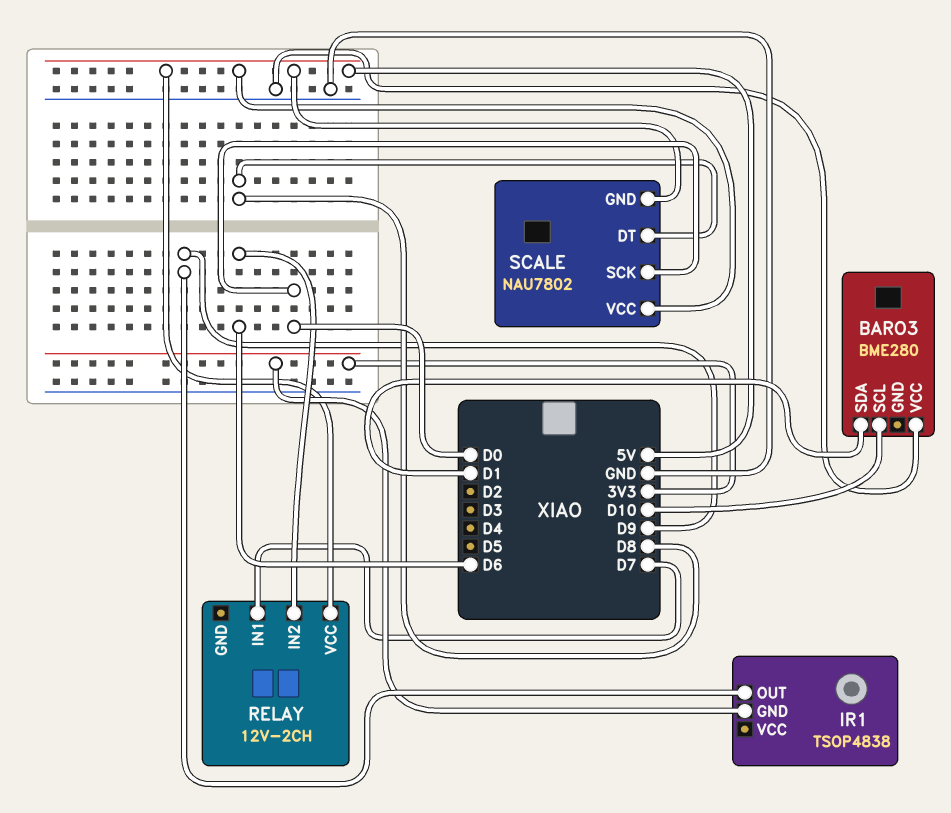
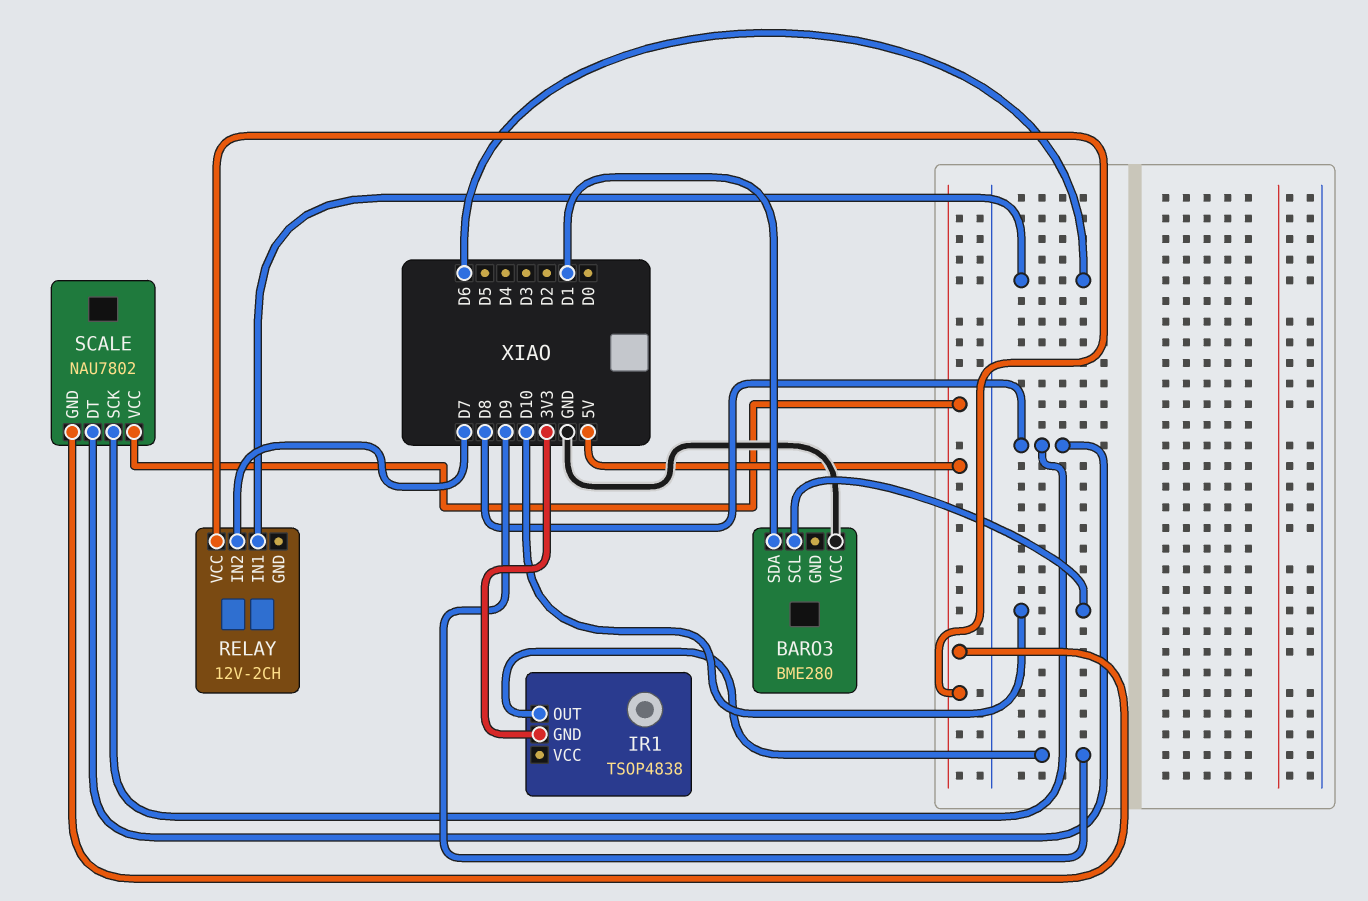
RELAY pin IN1: D7 -> D6
RELAY pin IN2: D6 -> D7
SCALE pin SCK: D0 -> D8

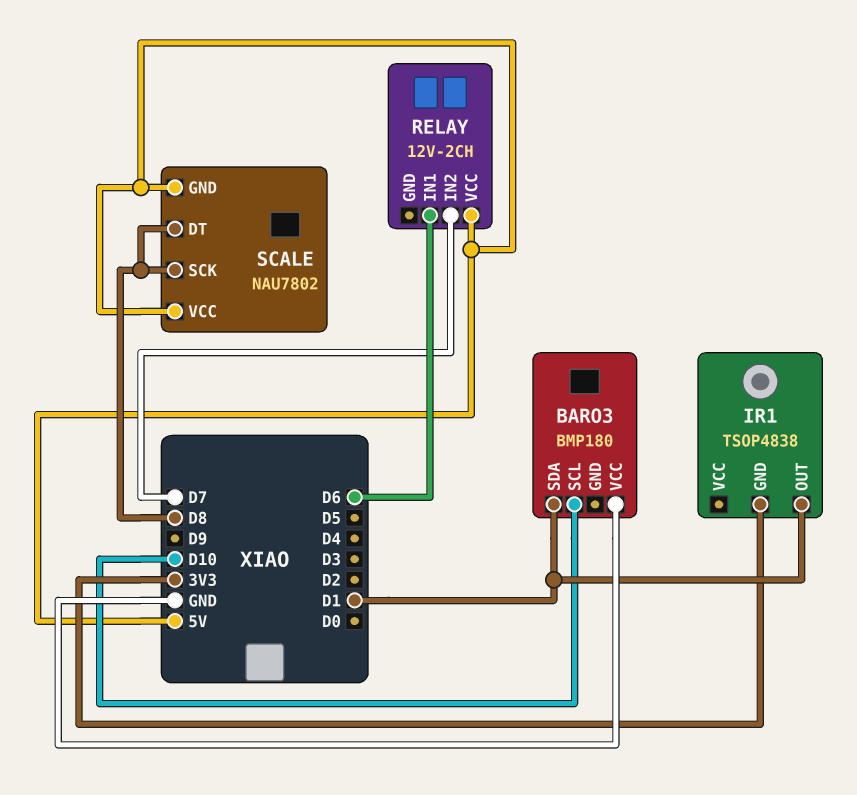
BARO3: BME280 -> BMP180
IR1 pin OUT: D9 -> D1

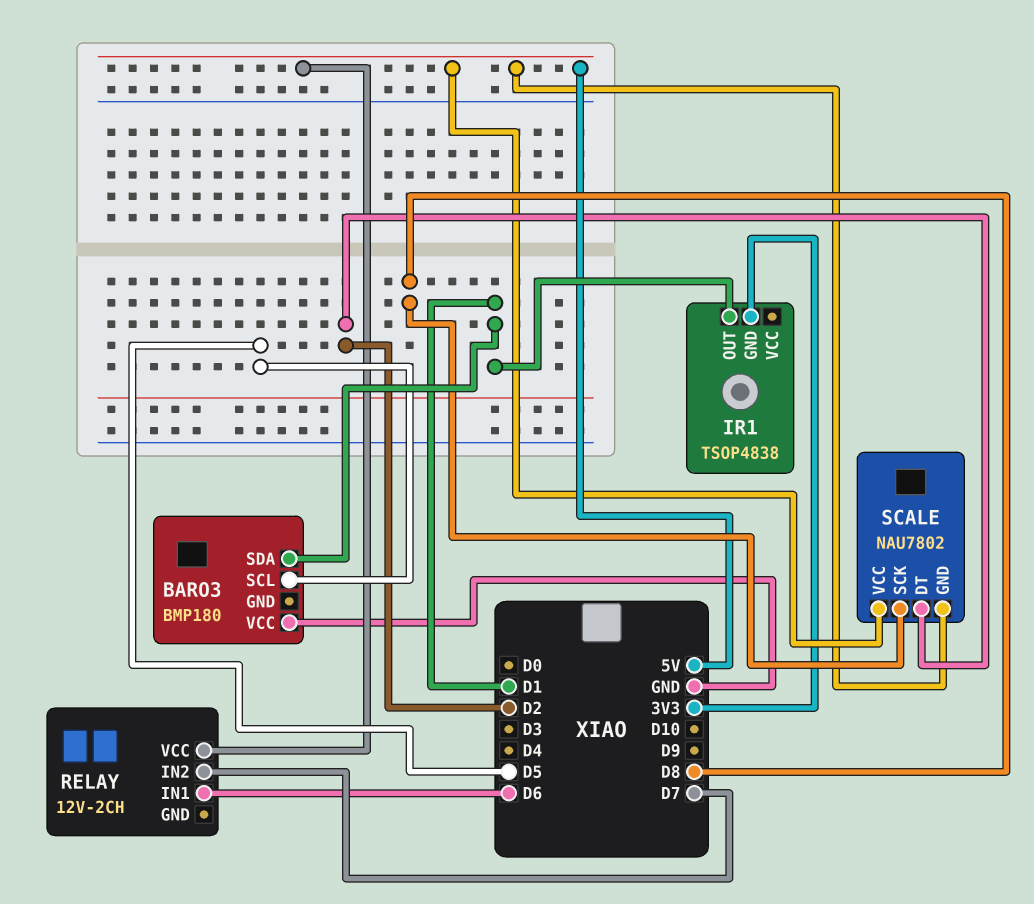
BARO3 pin SCL: D10 -> D5
SCALE pin DT: D8 -> D2

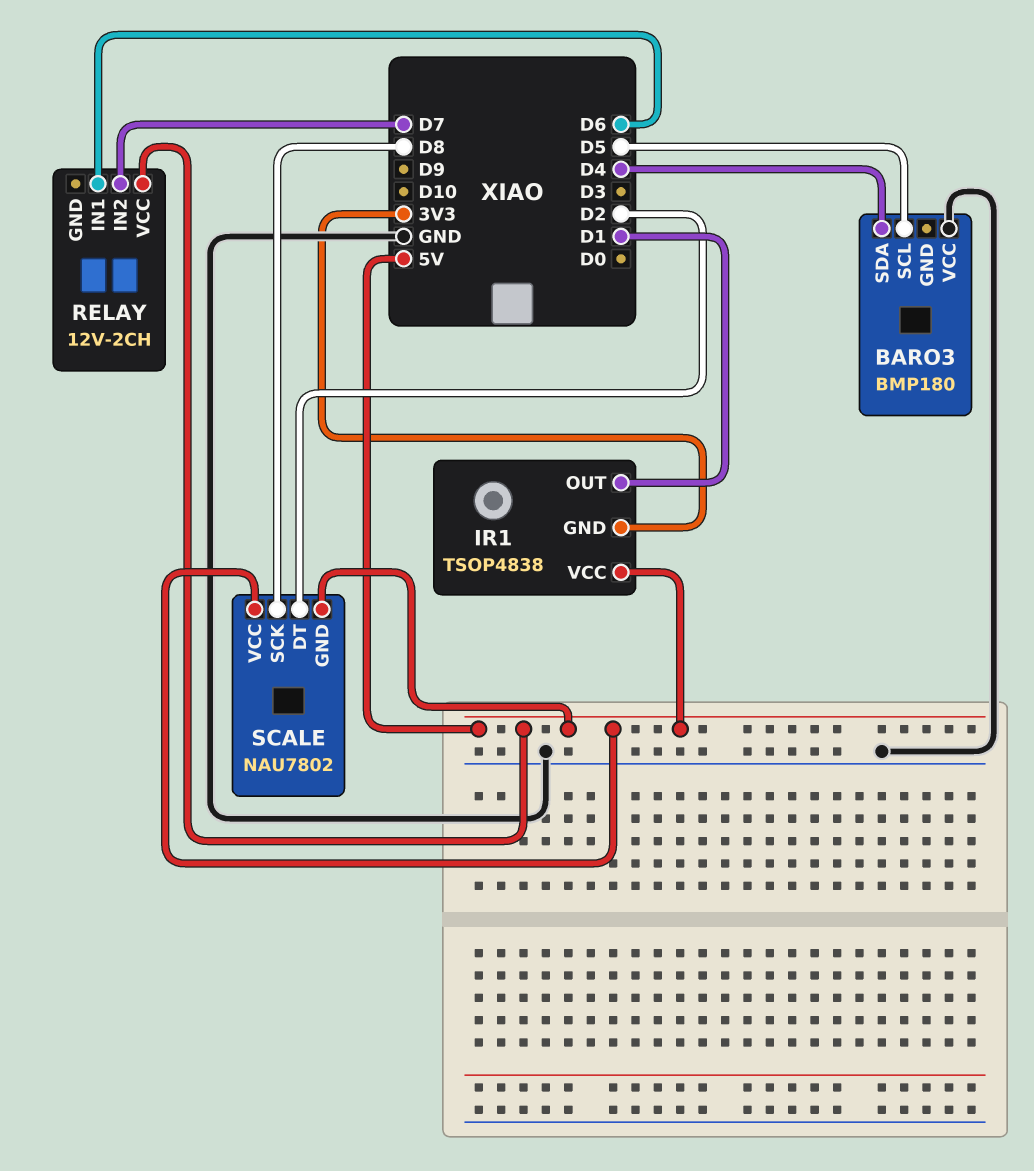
BARO3 pin SDA: D1 -> D4
IR1 pin VCC: none -> 5V

